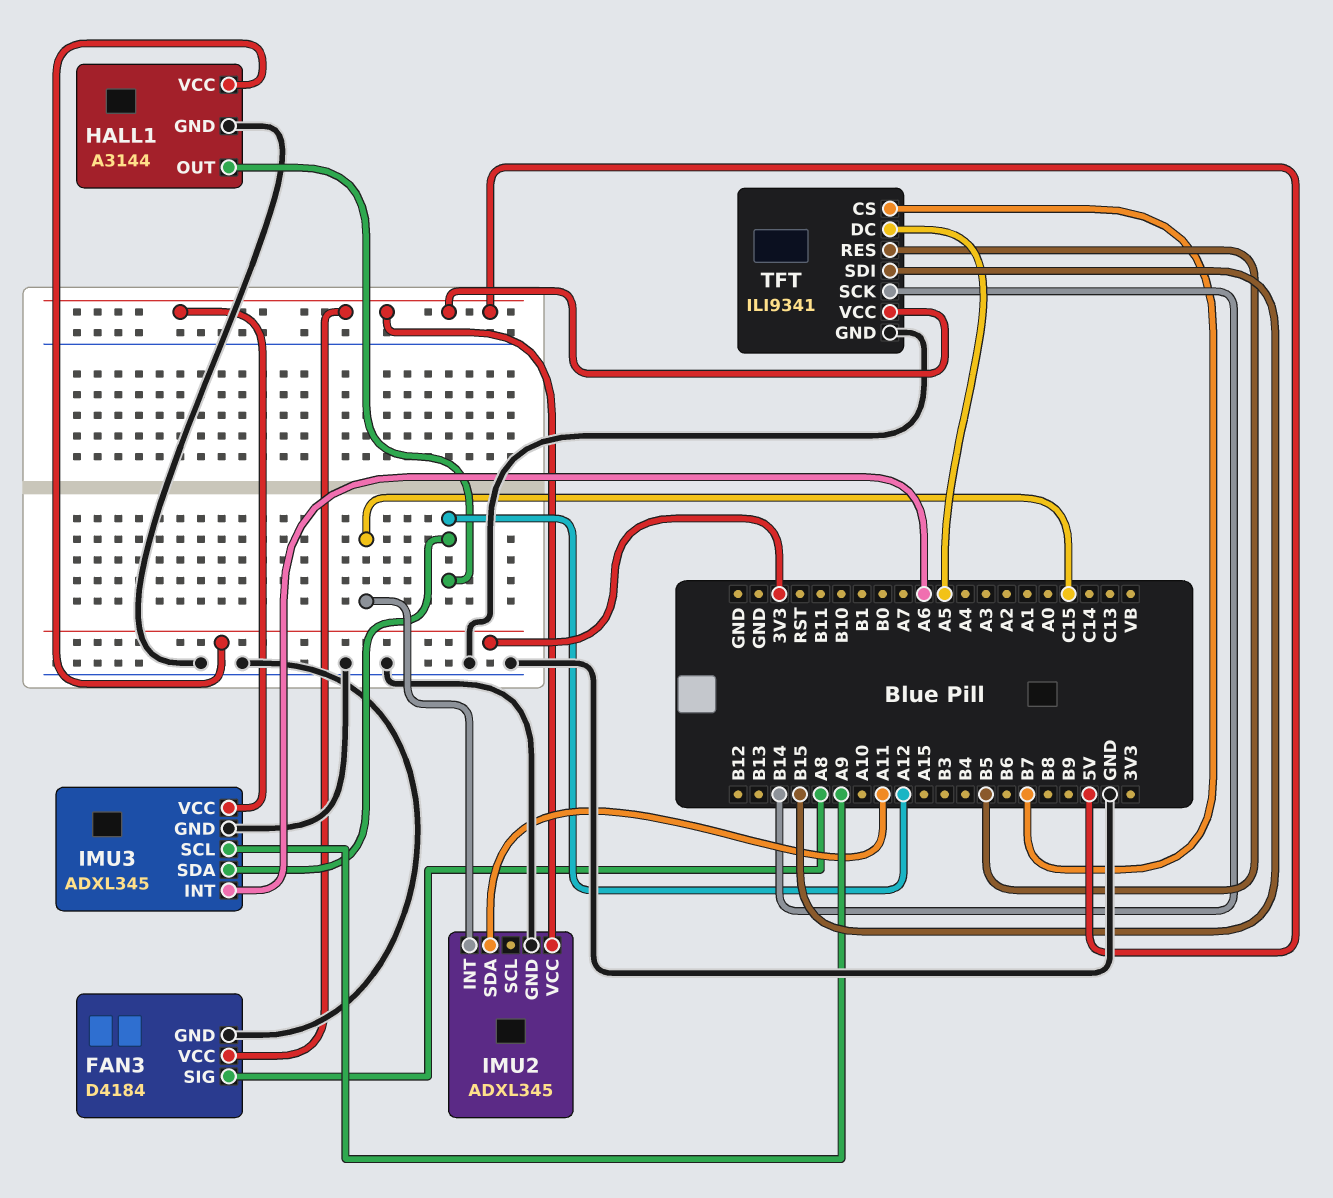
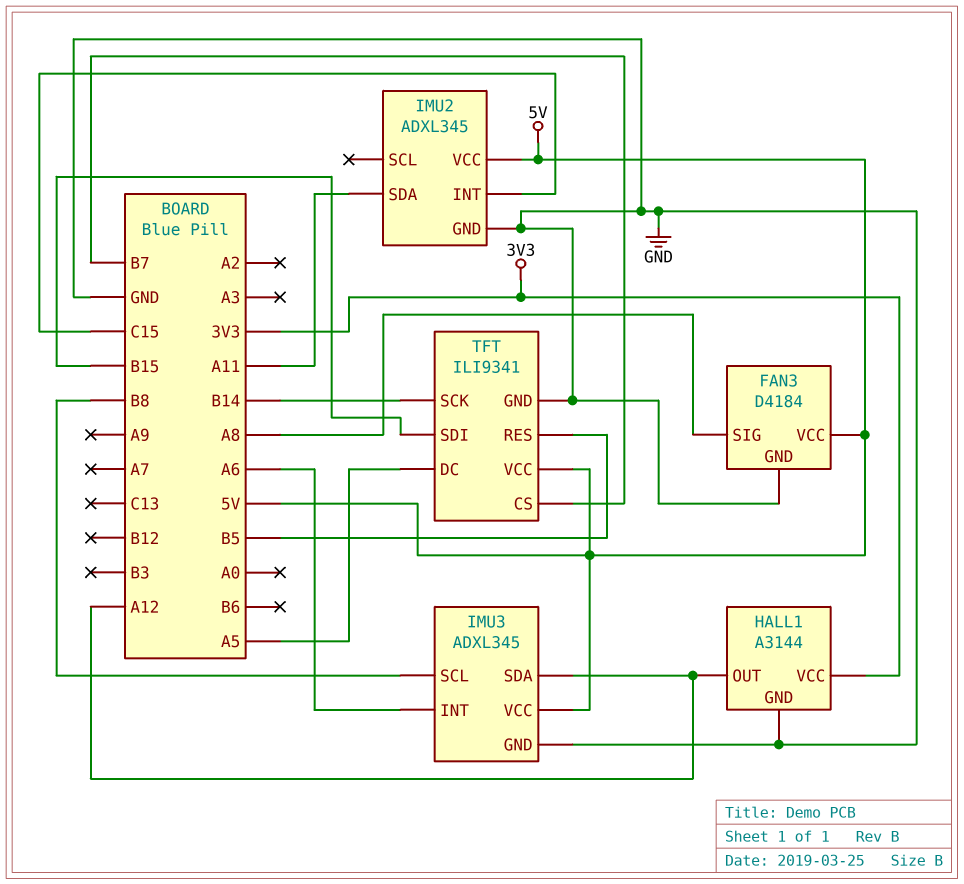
IMU3 pin SCL: A9 -> B8

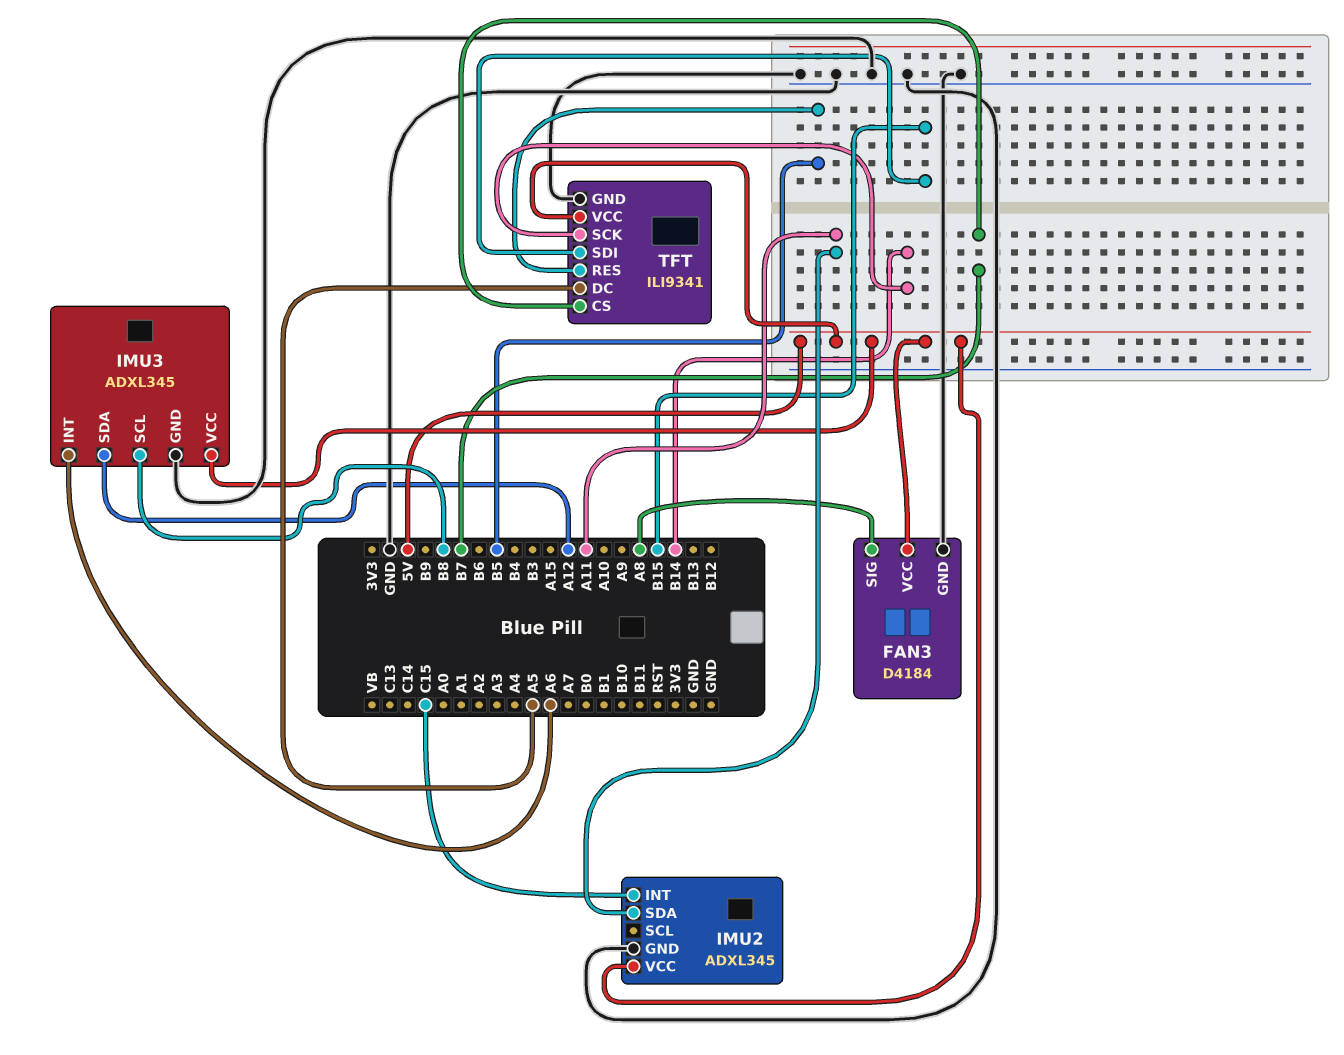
HALL1: A3144 -> none
HALL1 pin GND: GND -> none
HALL1 pin OUT: A12 -> none
HALL1 pin VCC: 3V3 -> none

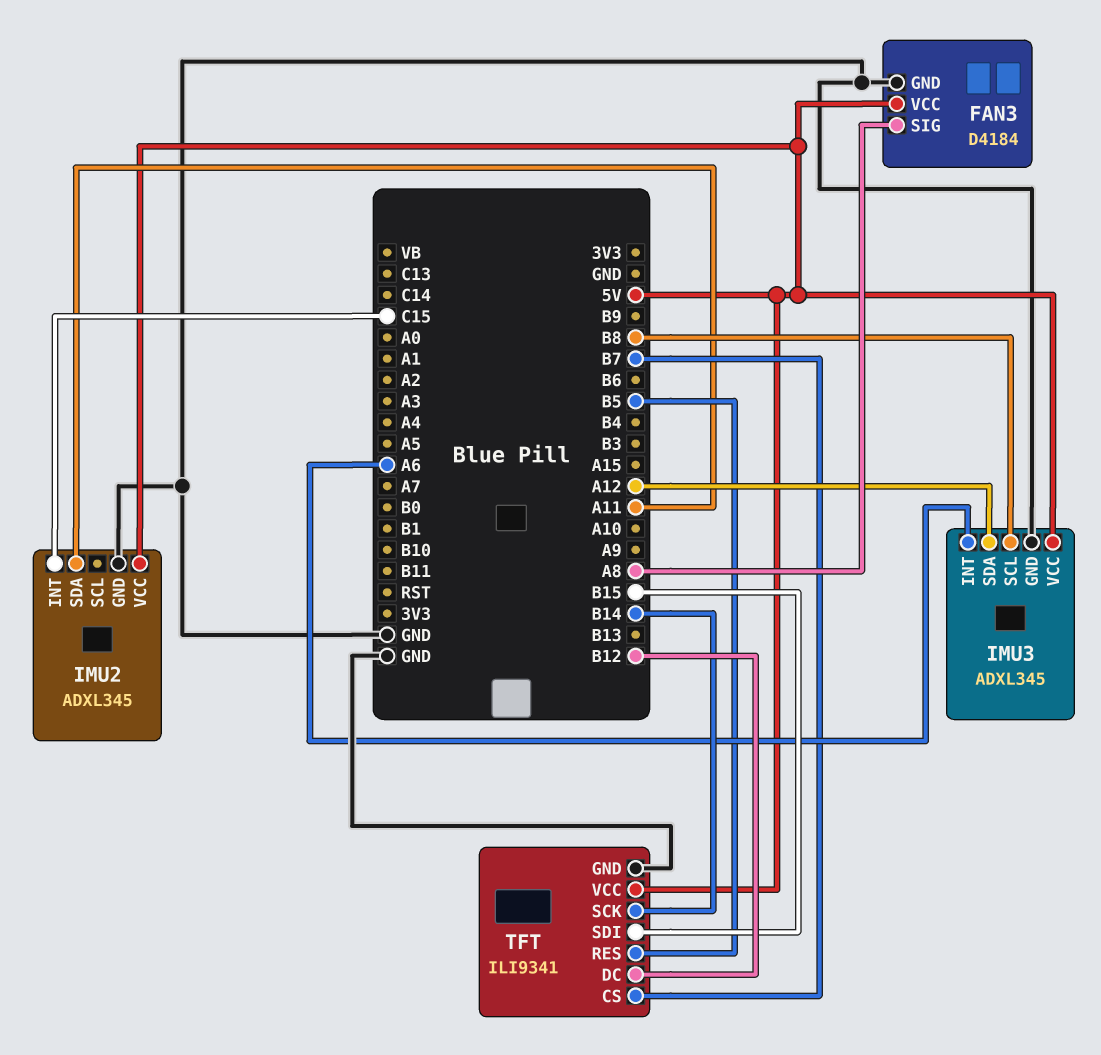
TFT pin DC: A5 -> B12

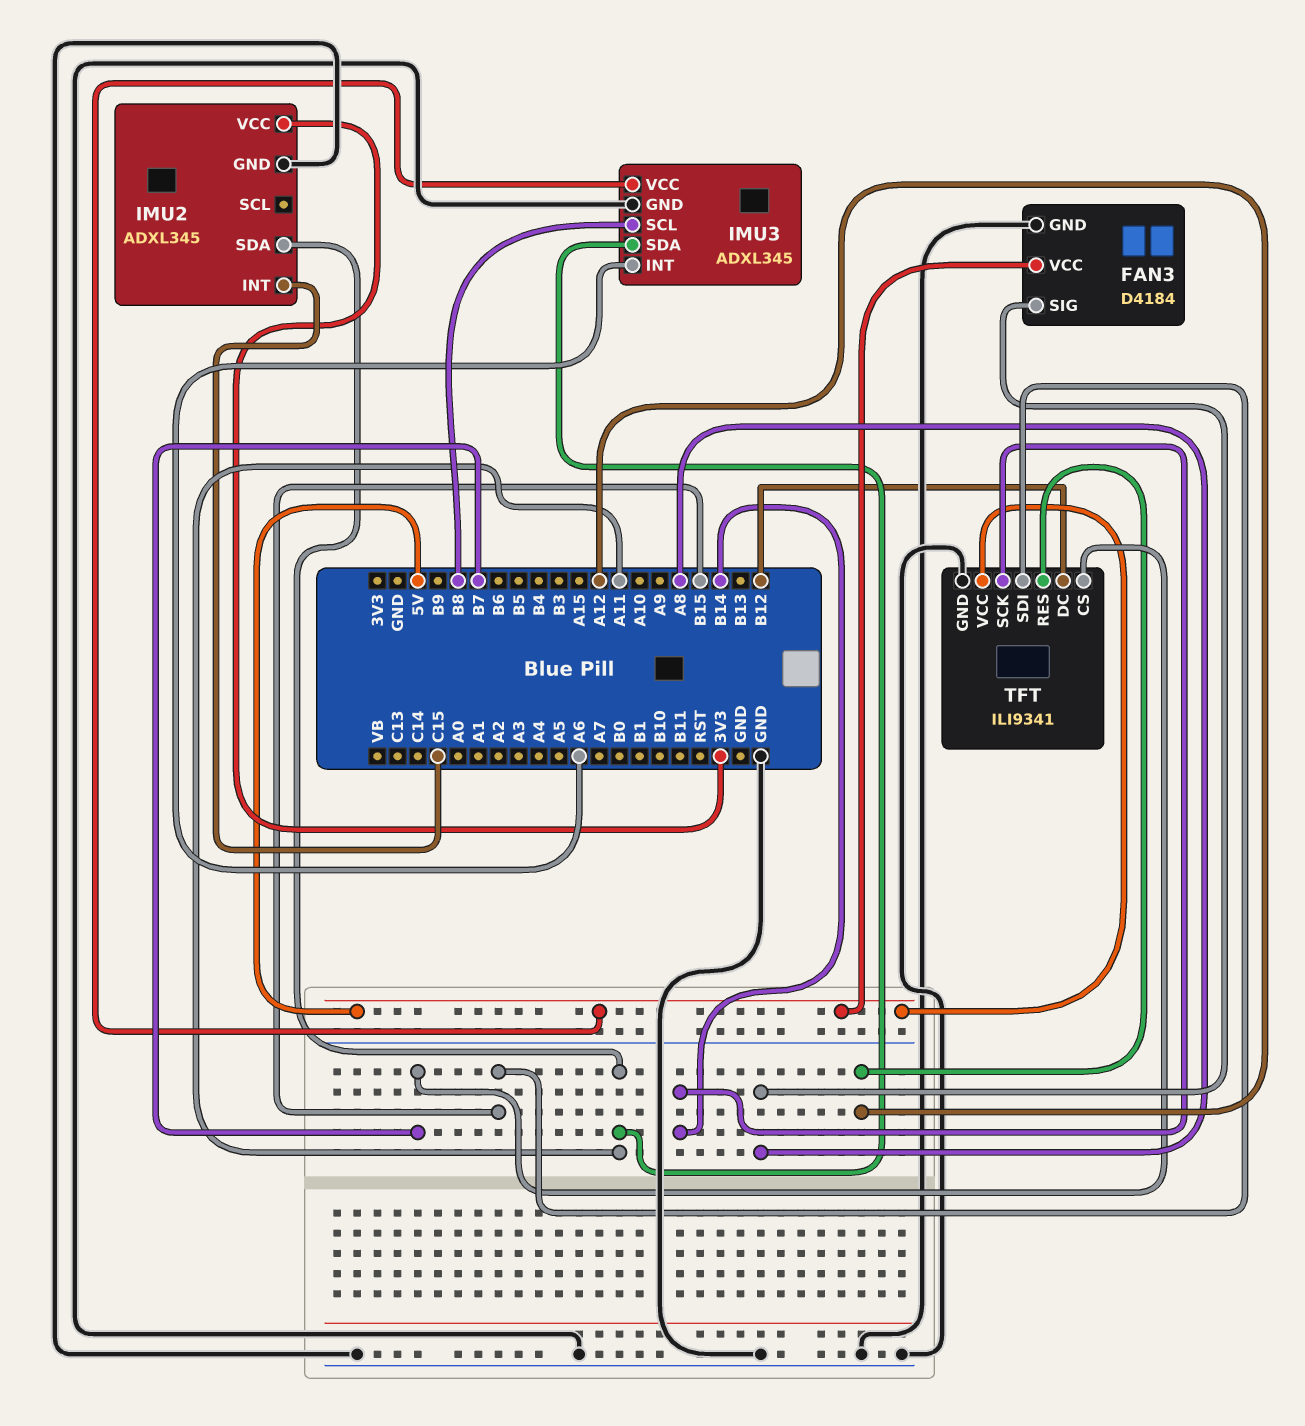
IMU2 pin VCC: 5V -> 3V3
IMU3 pin SDA: A12 -> A11
TFT pin RES: B5 -> A12

